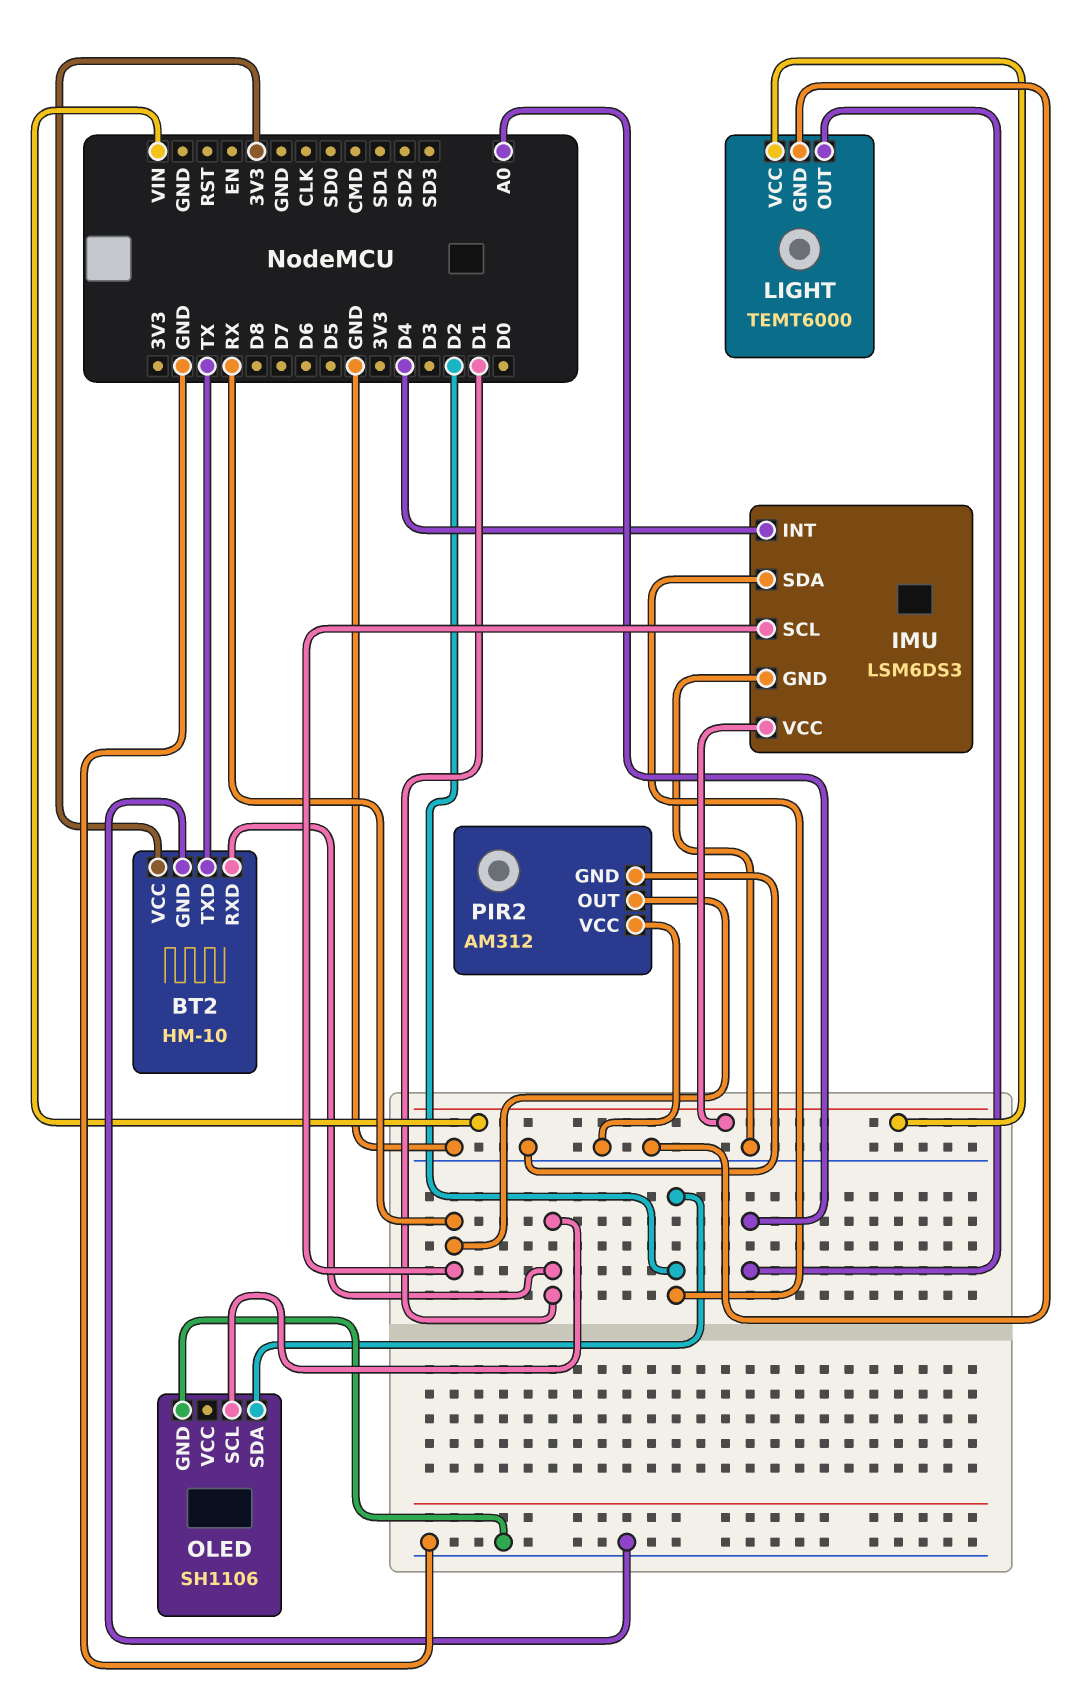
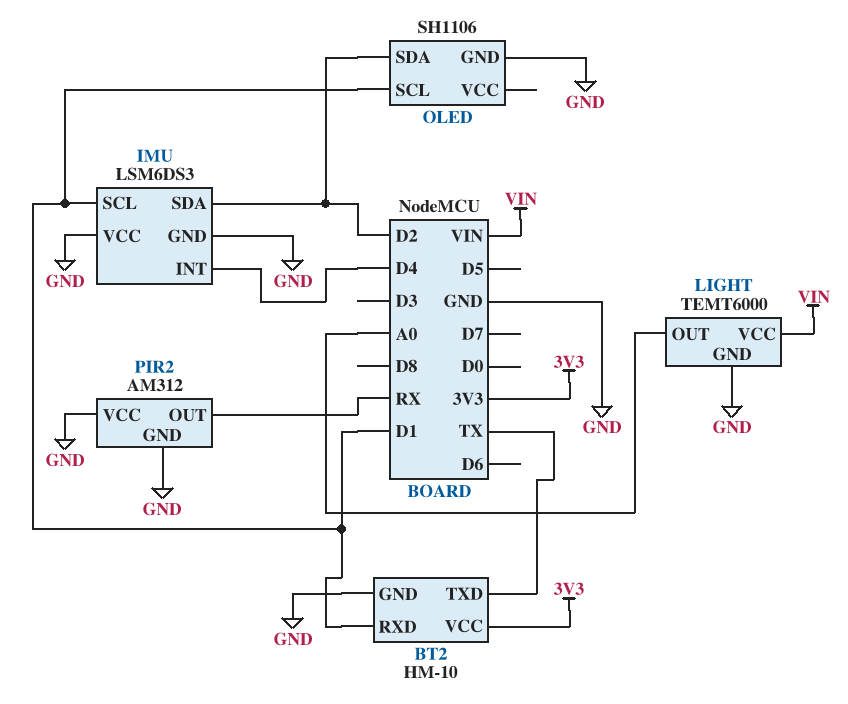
IMU pin SCL: RX -> D1
IMU pin VCC: VIN -> GND

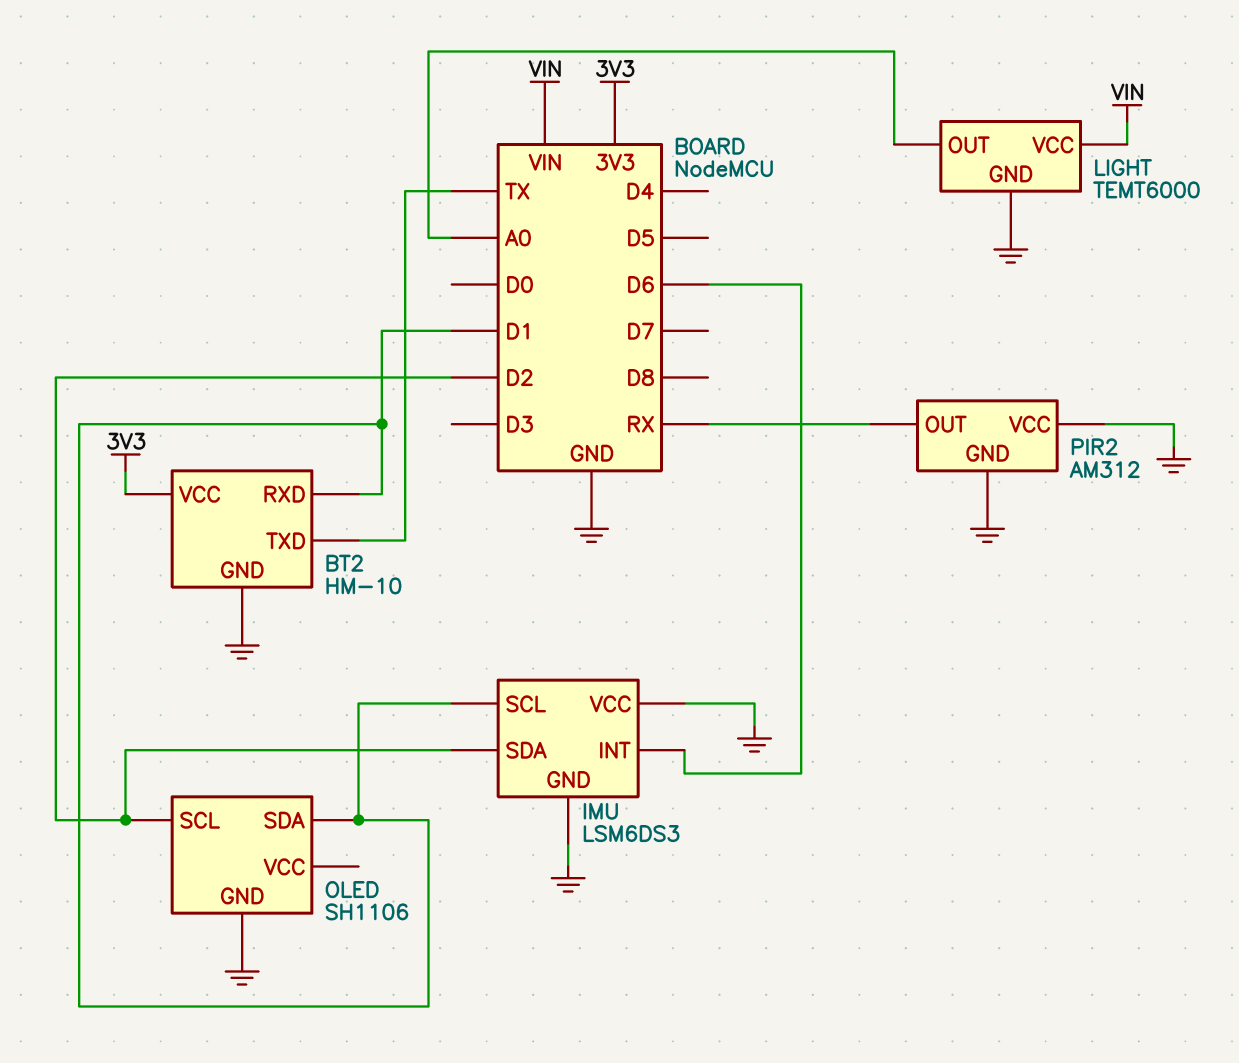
IMU pin INT: D4 -> D6
OLED pin SCL: D1 -> D2
OLED pin SDA: D2 -> D1

